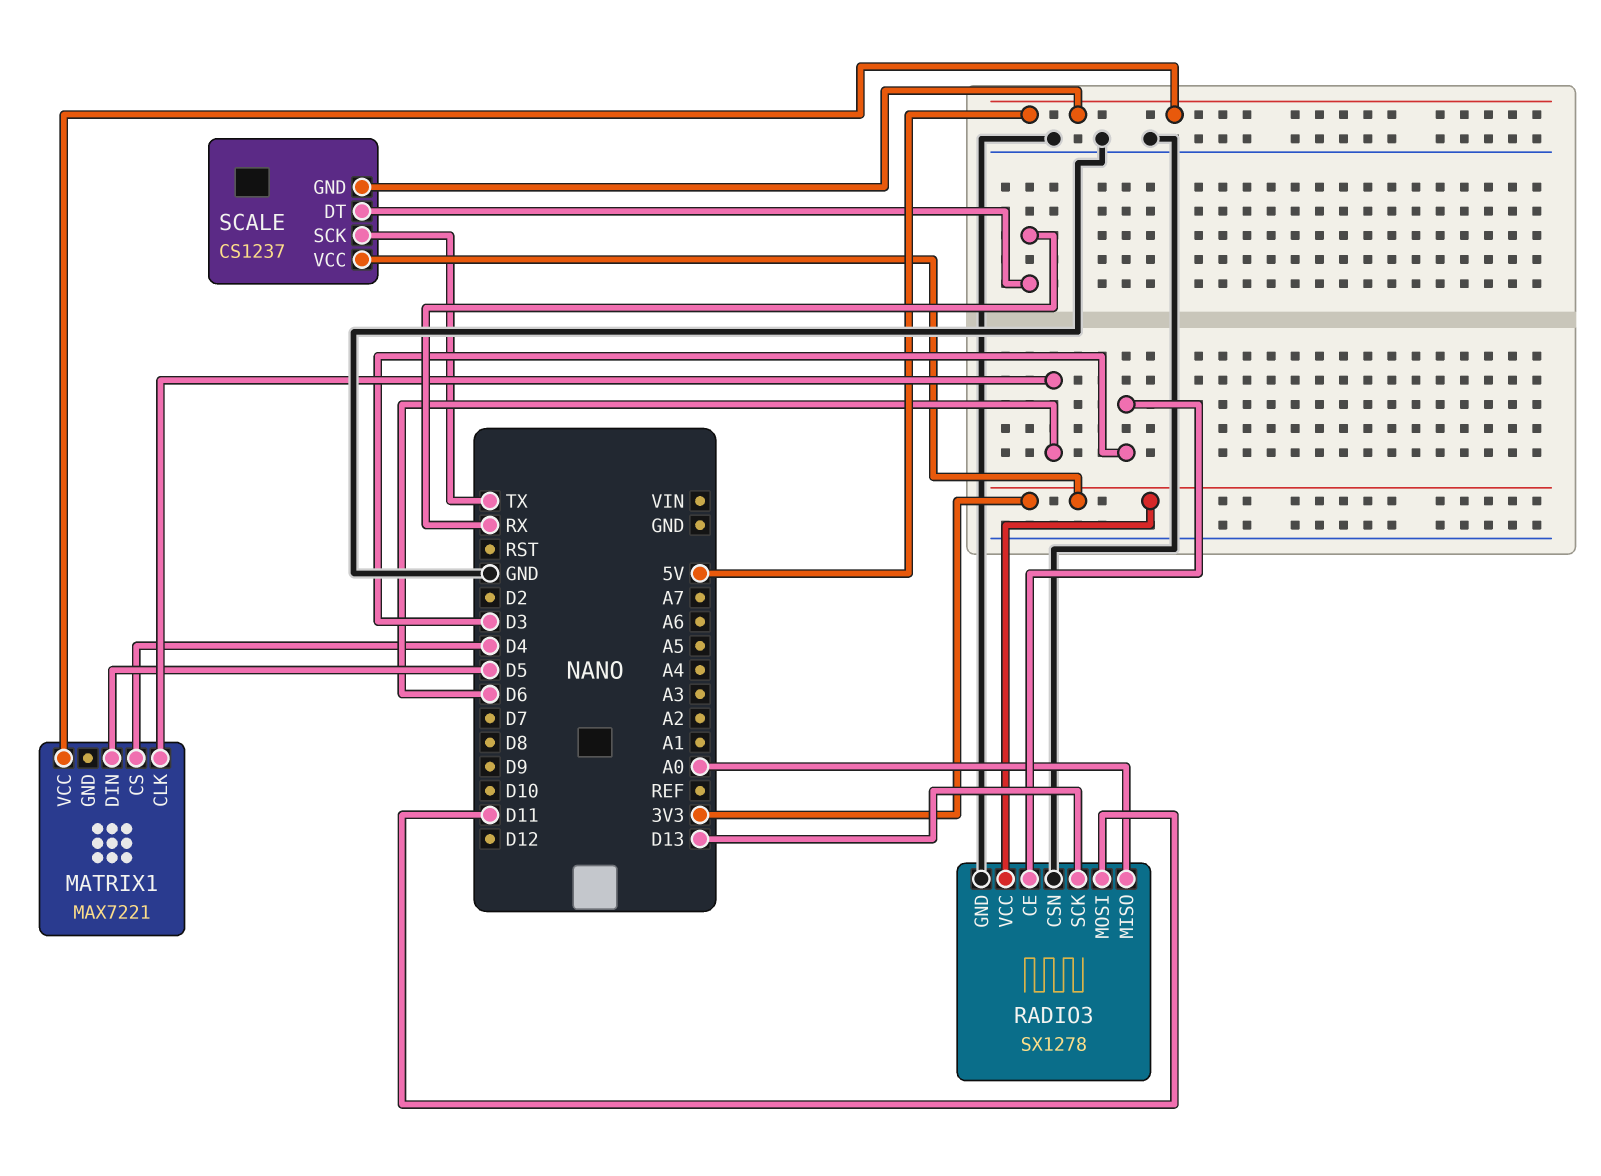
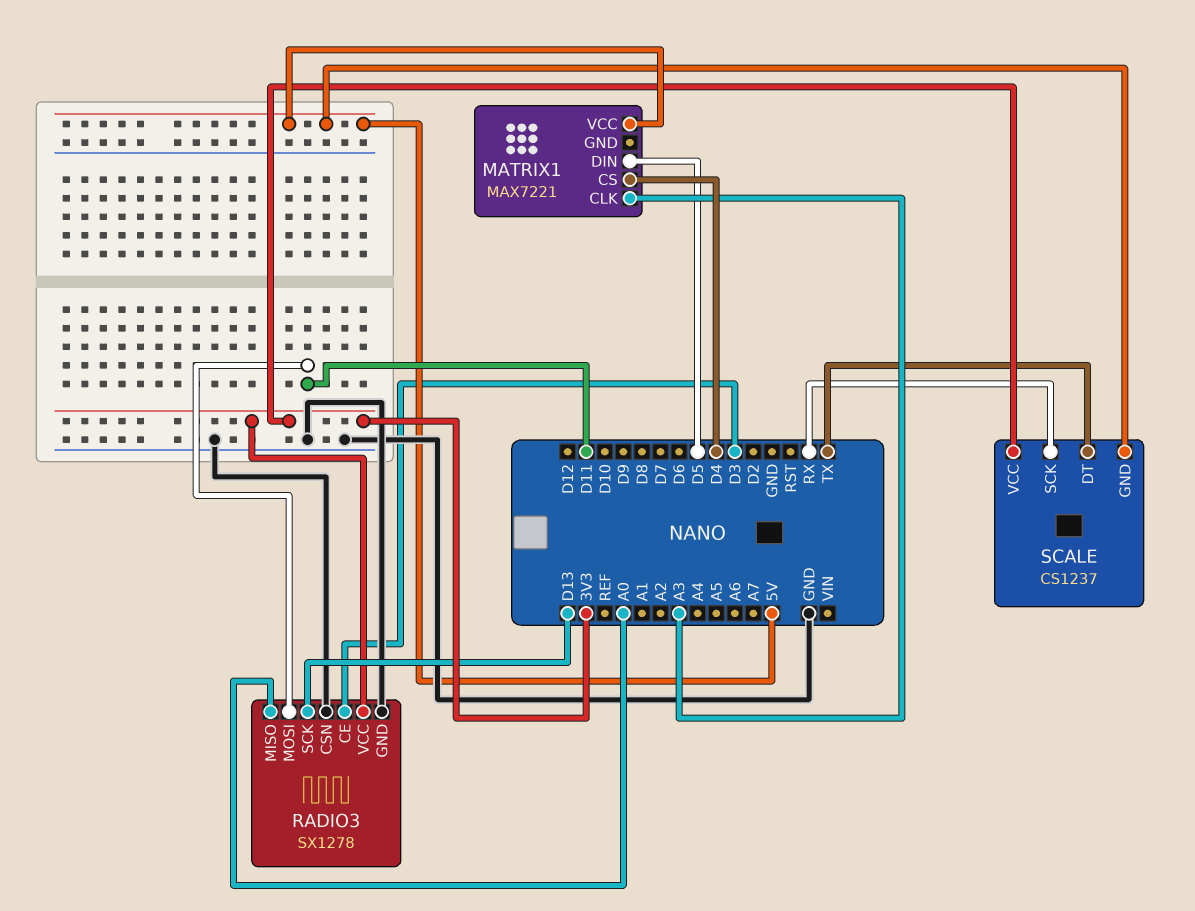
MATRIX1 pin CLK: D6 -> A3
SCALE pin DT: RX -> TX
SCALE pin SCK: TX -> RX

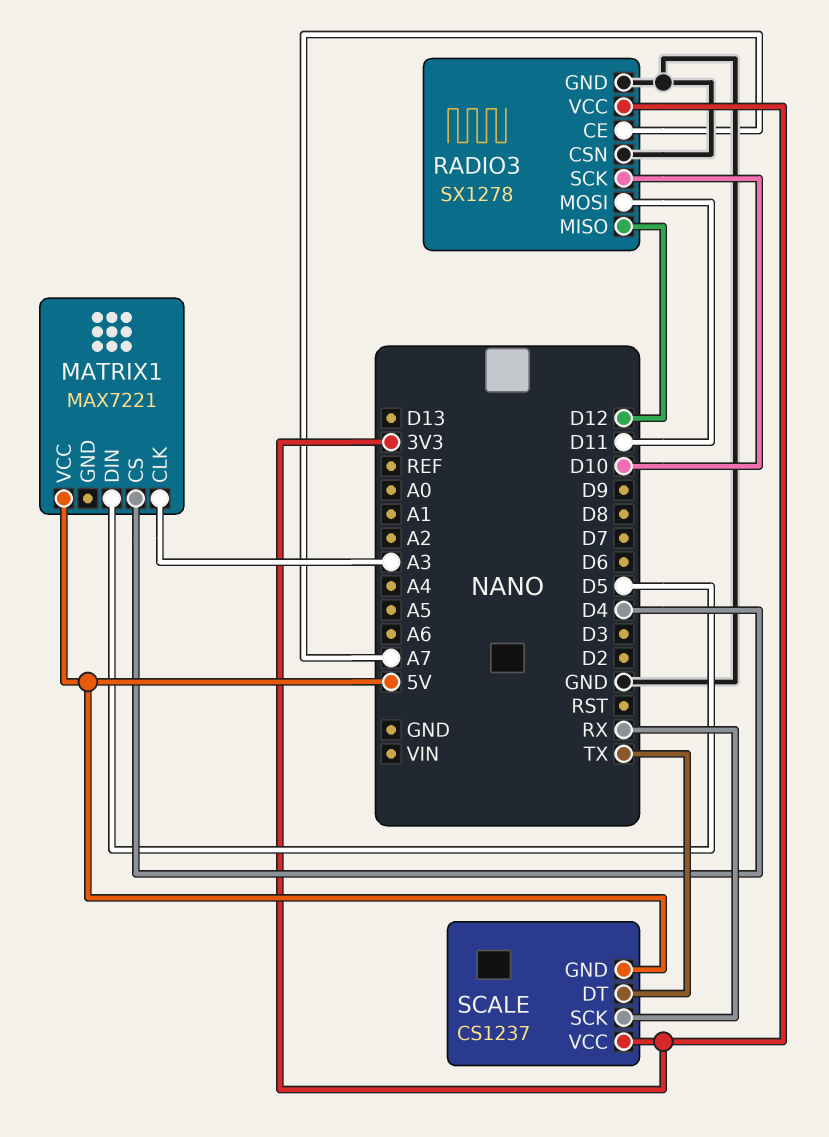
RADIO3 pin CE: D3 -> A7
RADIO3 pin MISO: A0 -> D12
RADIO3 pin SCK: D13 -> D10

